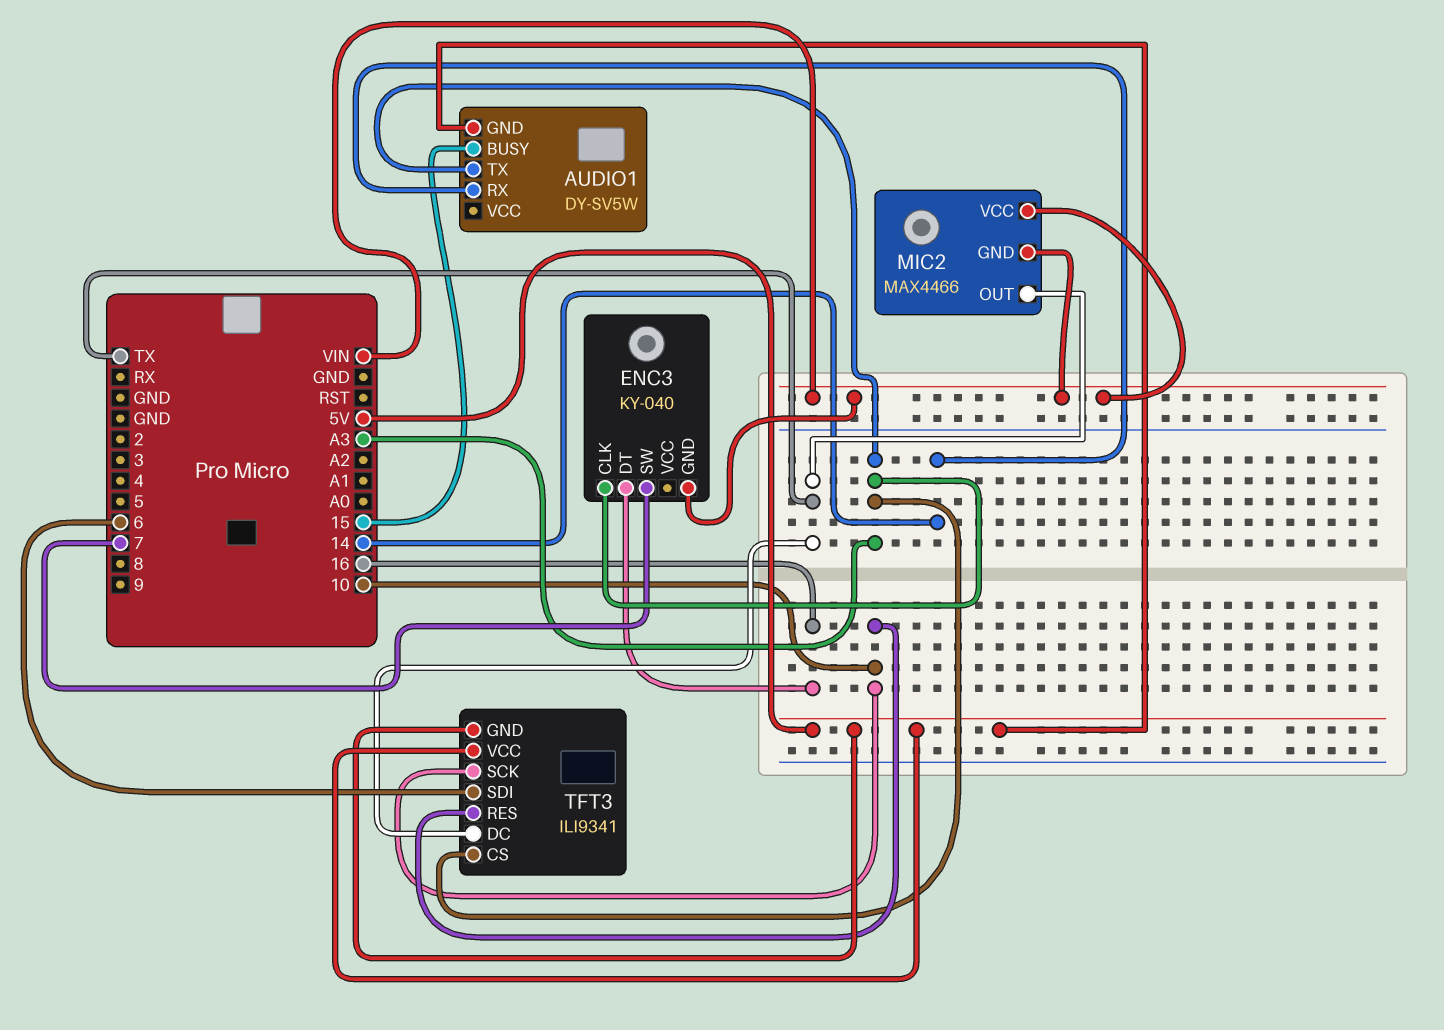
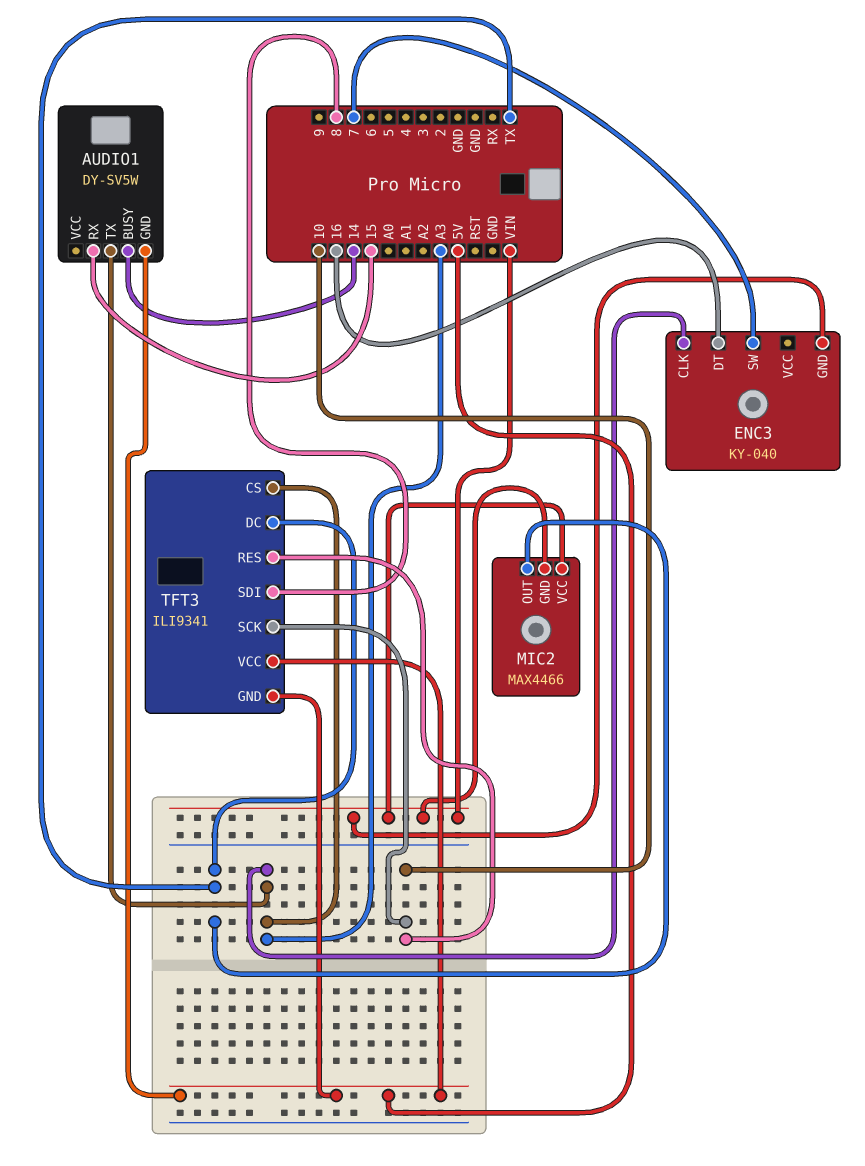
AUDIO1 pin BUSY: 15 -> 14
AUDIO1 pin RX: 14 -> 15
TFT3 pin SDI: 6 -> 8

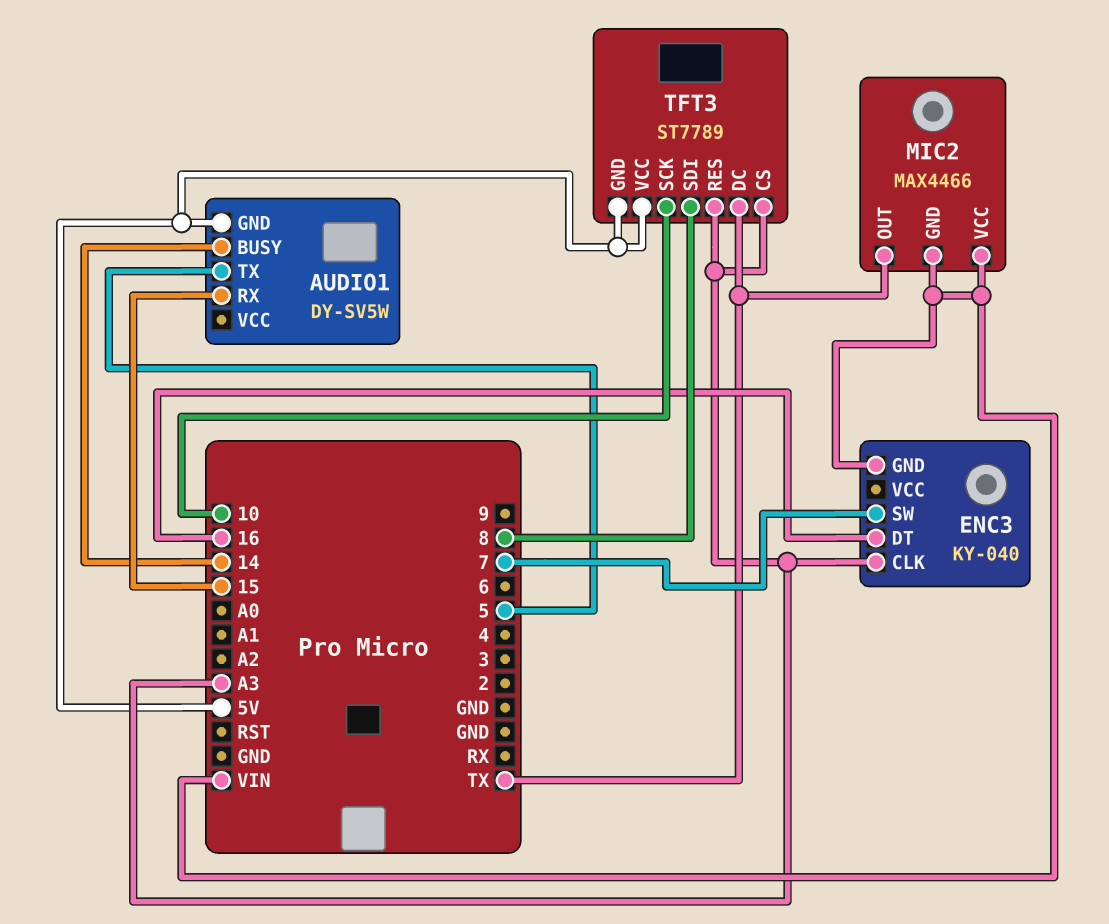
AUDIO1 pin TX: A3 -> 5
TFT3: ILI9341 -> ST7789
TFT3 pin RES: 10 -> A3

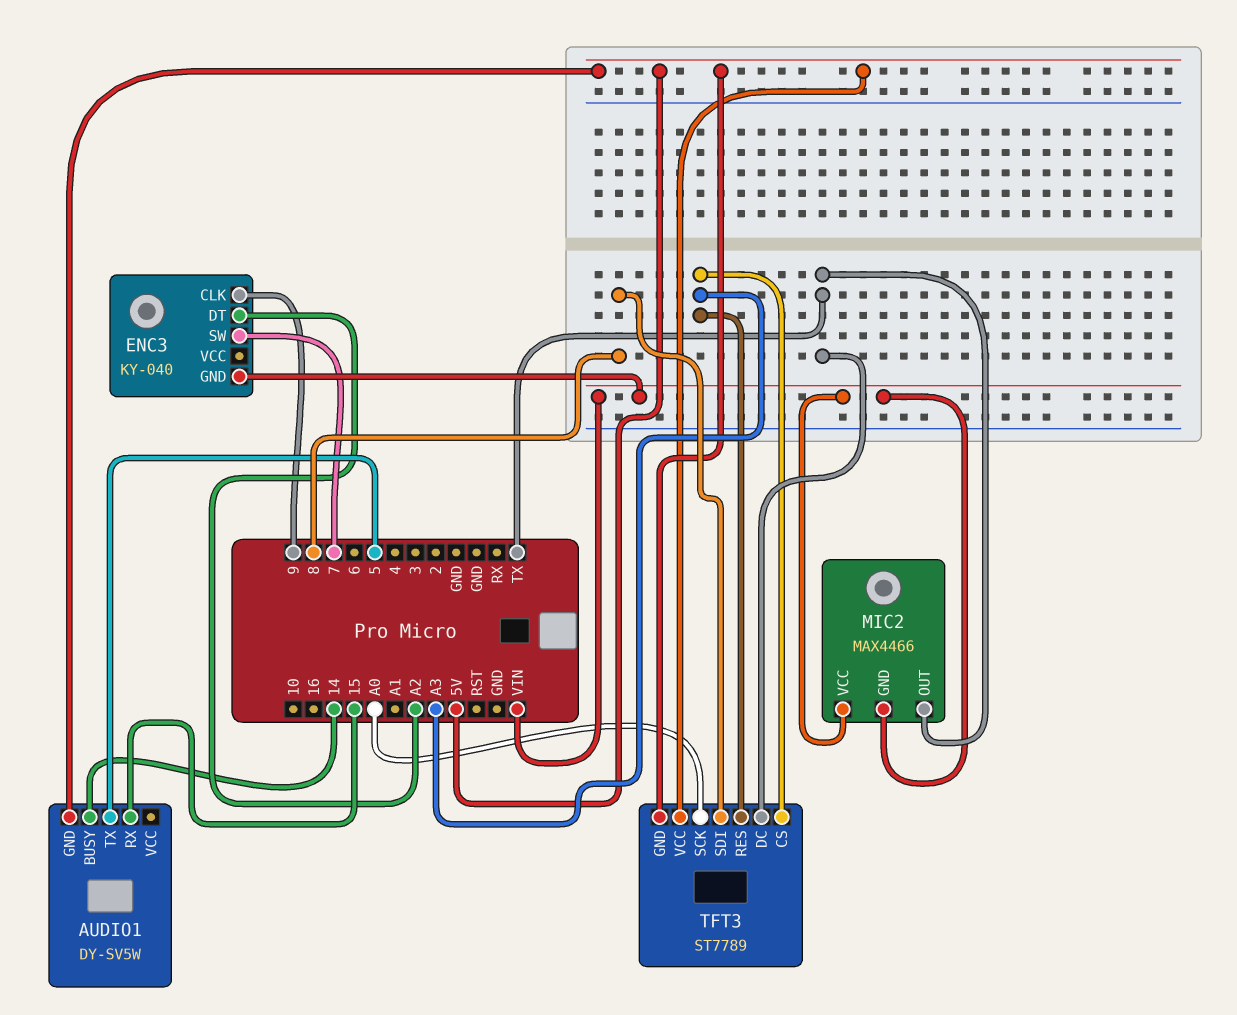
ENC3 pin CLK: A3 -> 9
ENC3 pin DT: 16 -> A2
TFT3 pin SCK: 10 -> A0

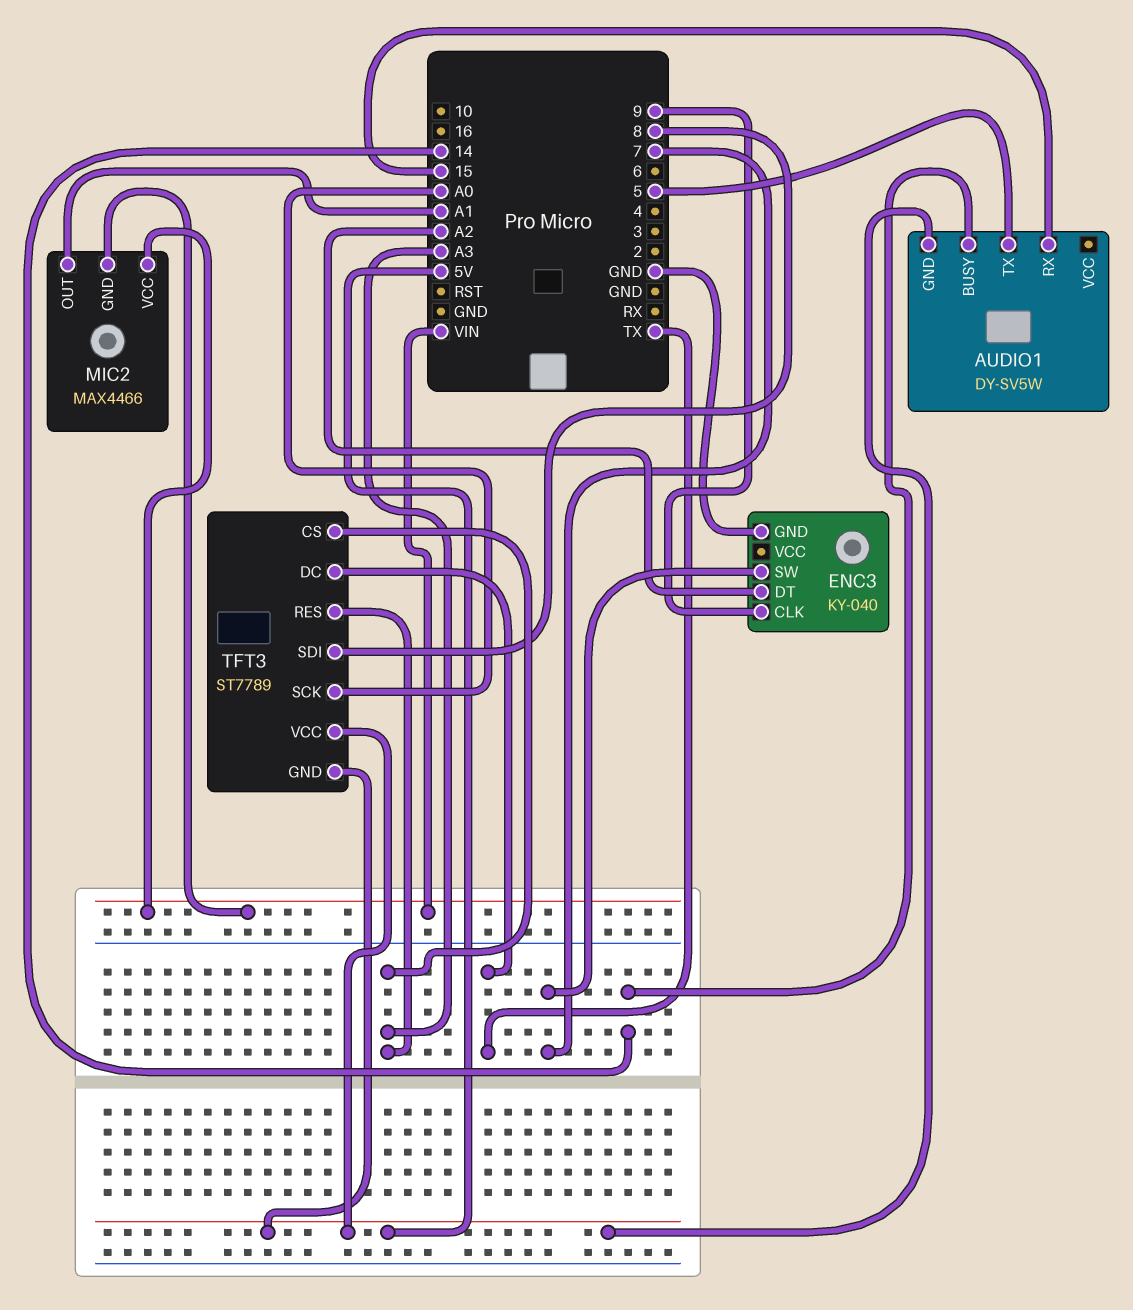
ENC3 pin GND: VIN -> GND
MIC2 pin OUT: TX -> A1

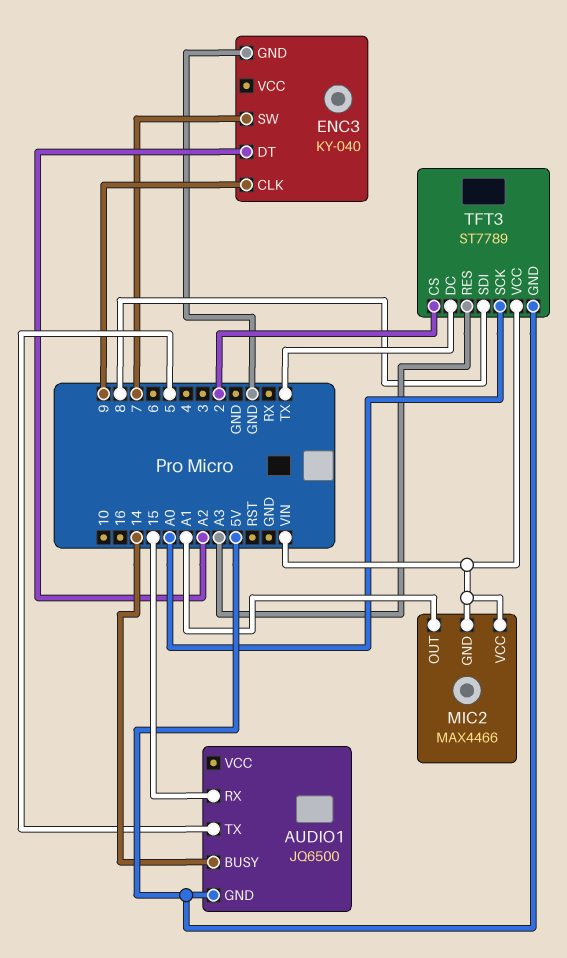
AUDIO1: DY-SV5W -> JQ6500
TFT3 pin CS: A3 -> 2
TFT3 pin VCC: 5V -> VIN

